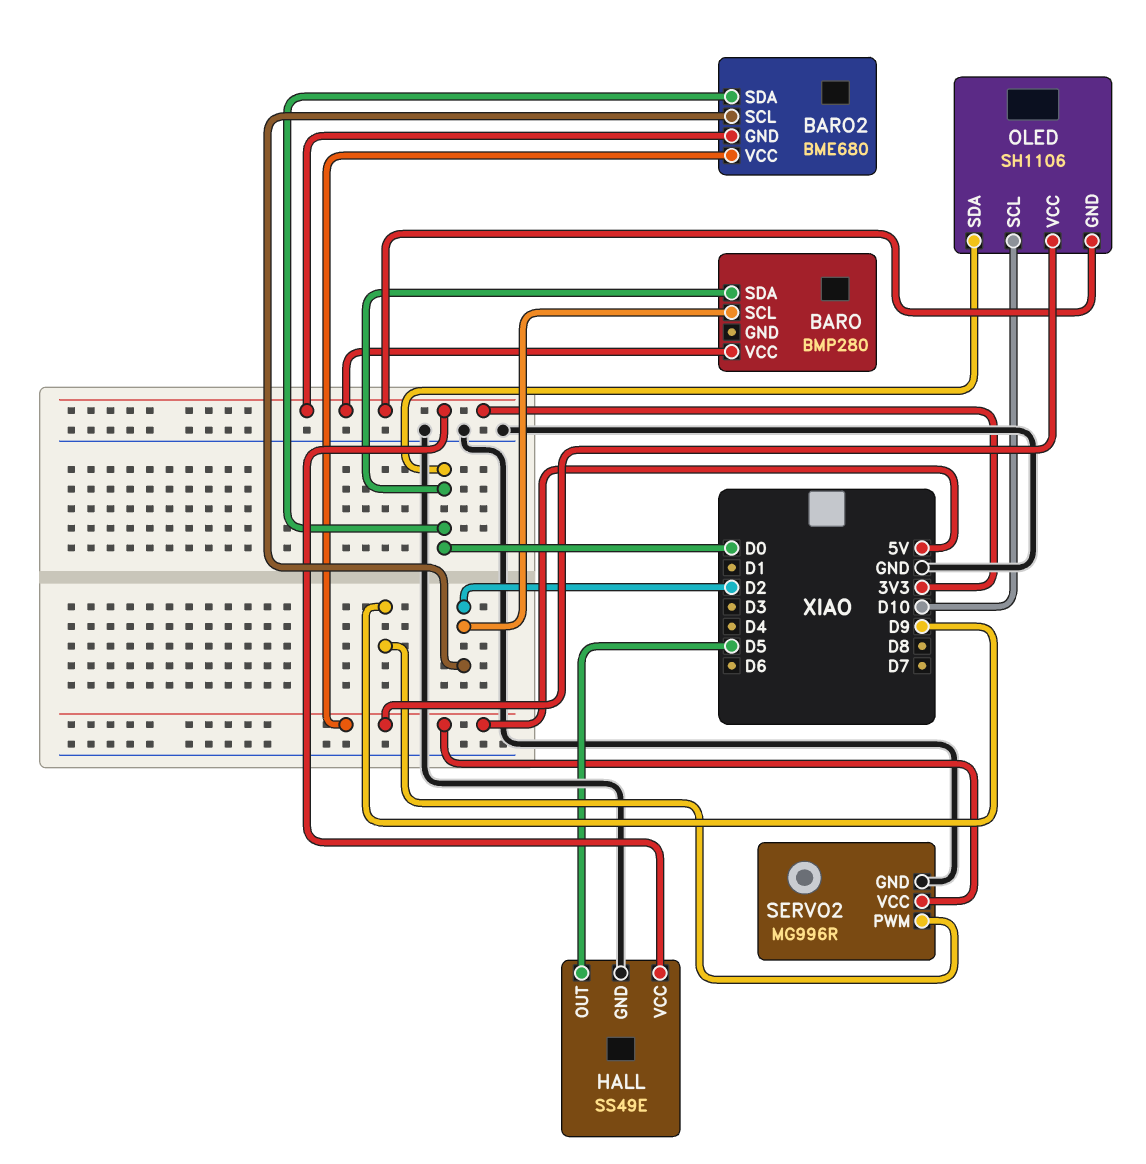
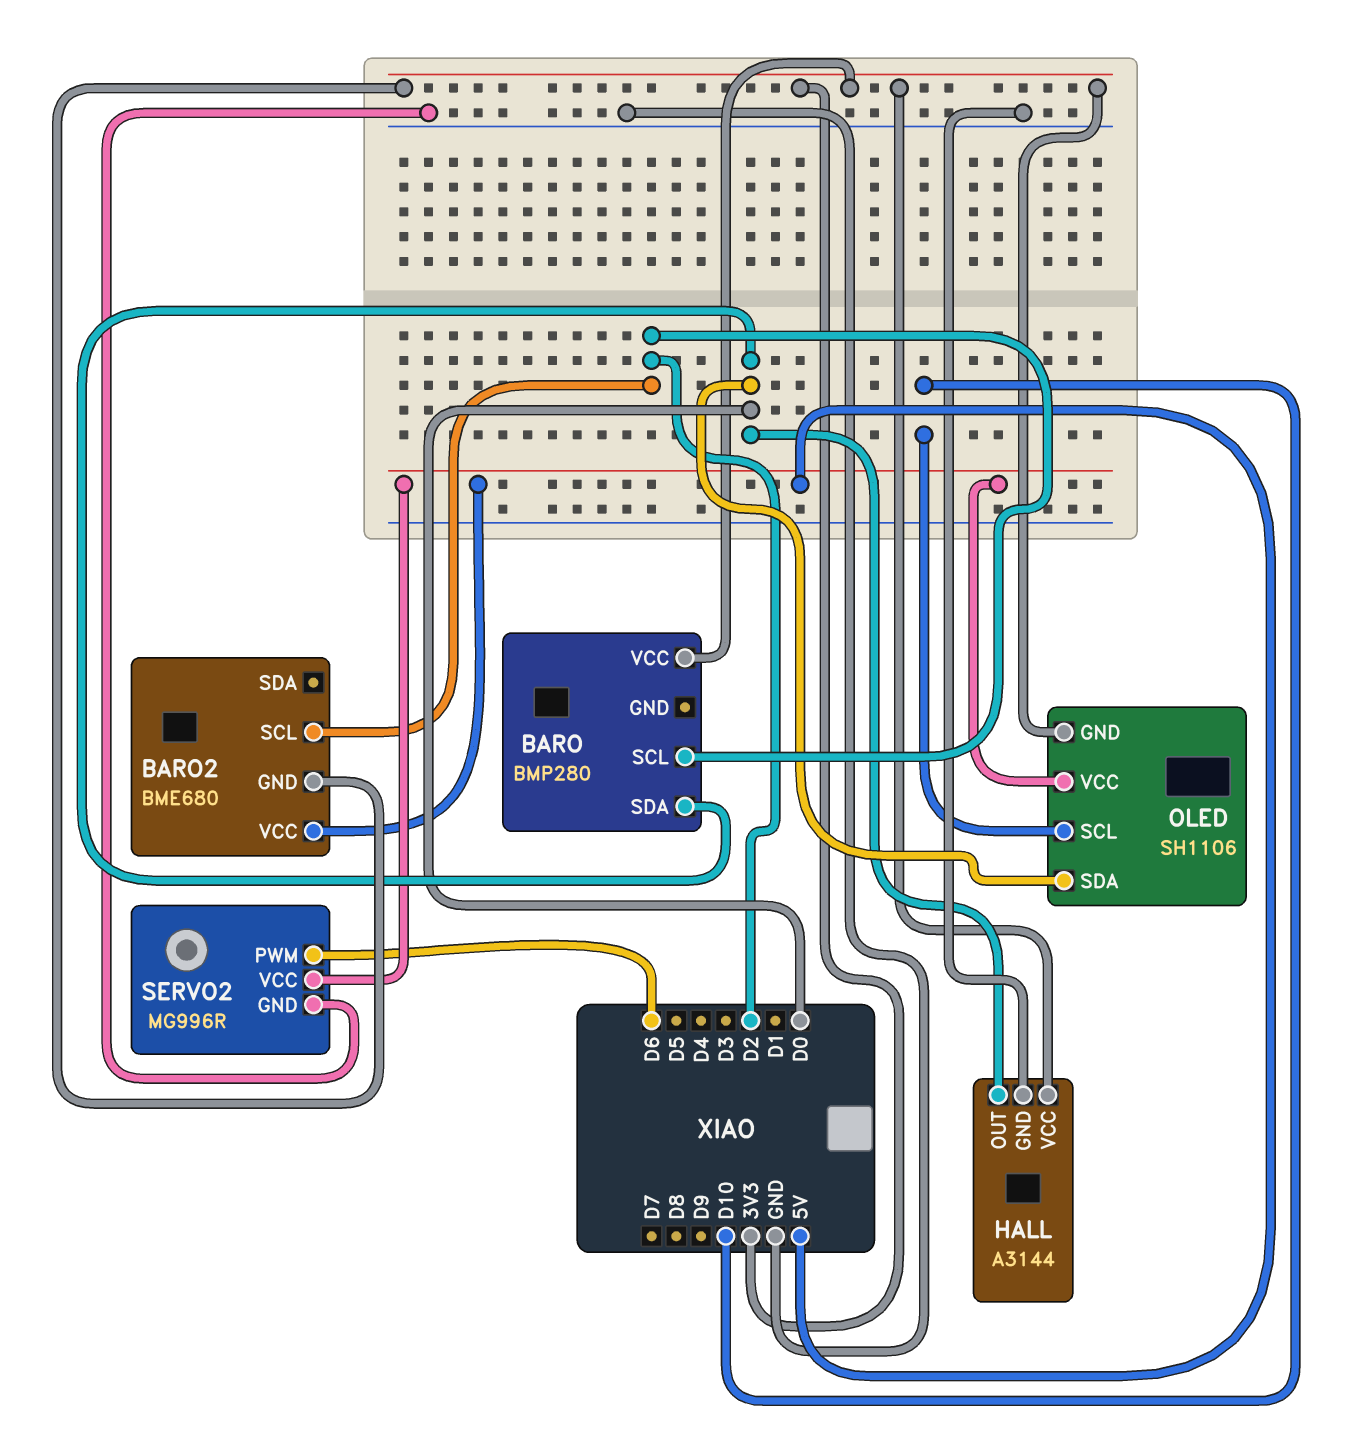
BARO2 pin SDA: D0 -> none
HALL: SS49E -> A3144
HALL pin OUT: D5 -> D0
SERVO2 pin PWM: D9 -> D6

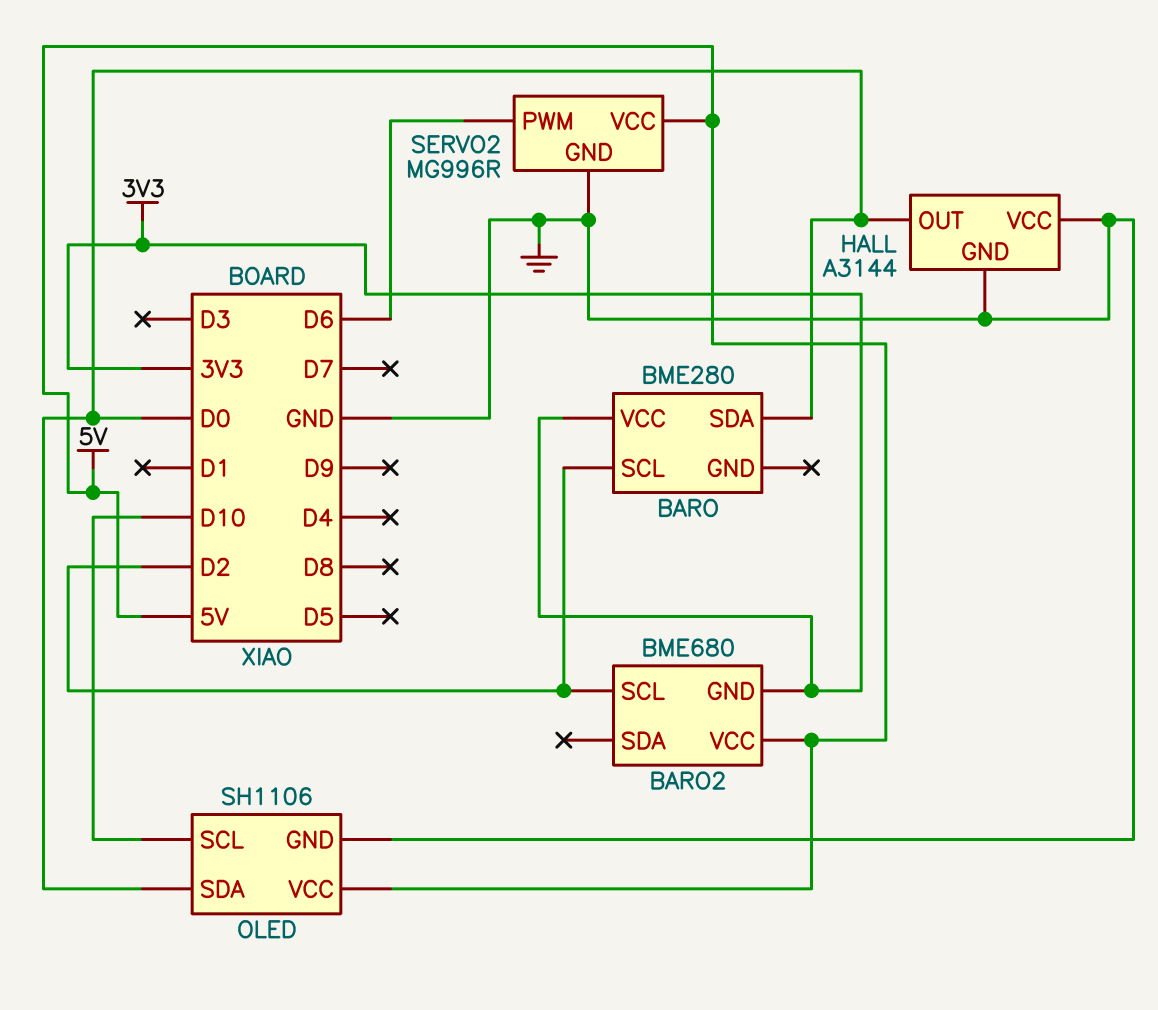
BARO: BMP280 -> BME280
HALL pin VCC: 3V3 -> GND
OLED pin GND: 3V3 -> GND

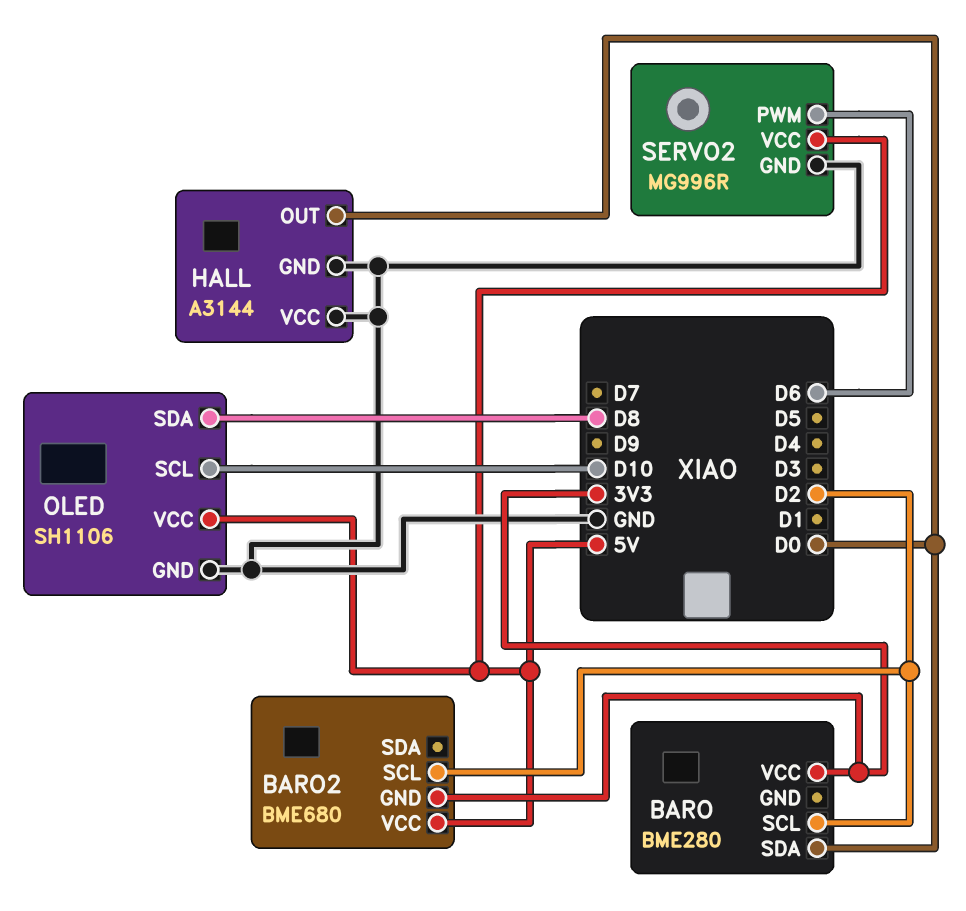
OLED pin SDA: D0 -> D8

